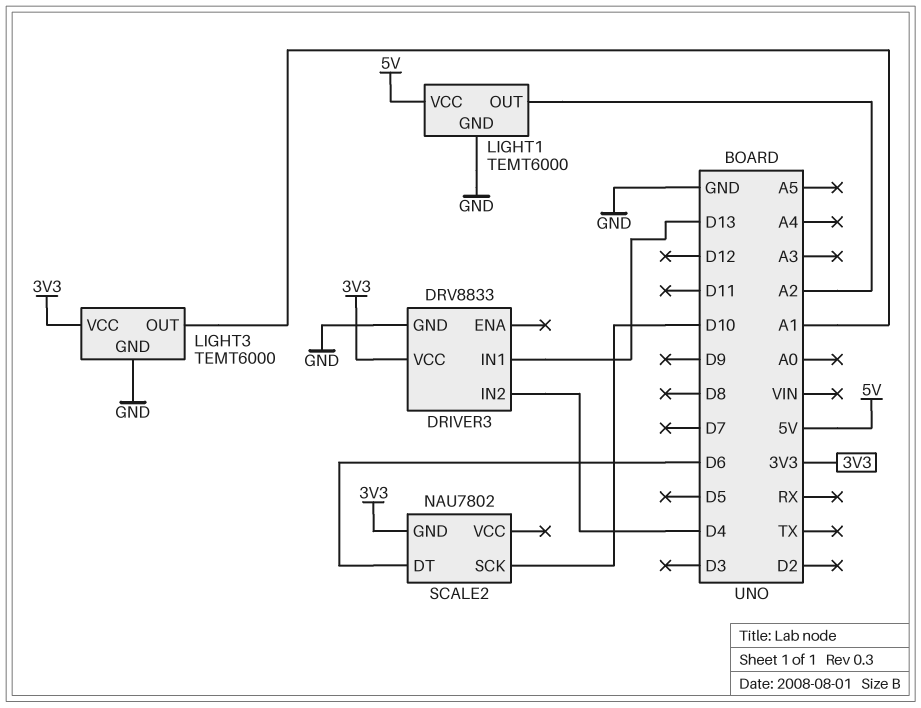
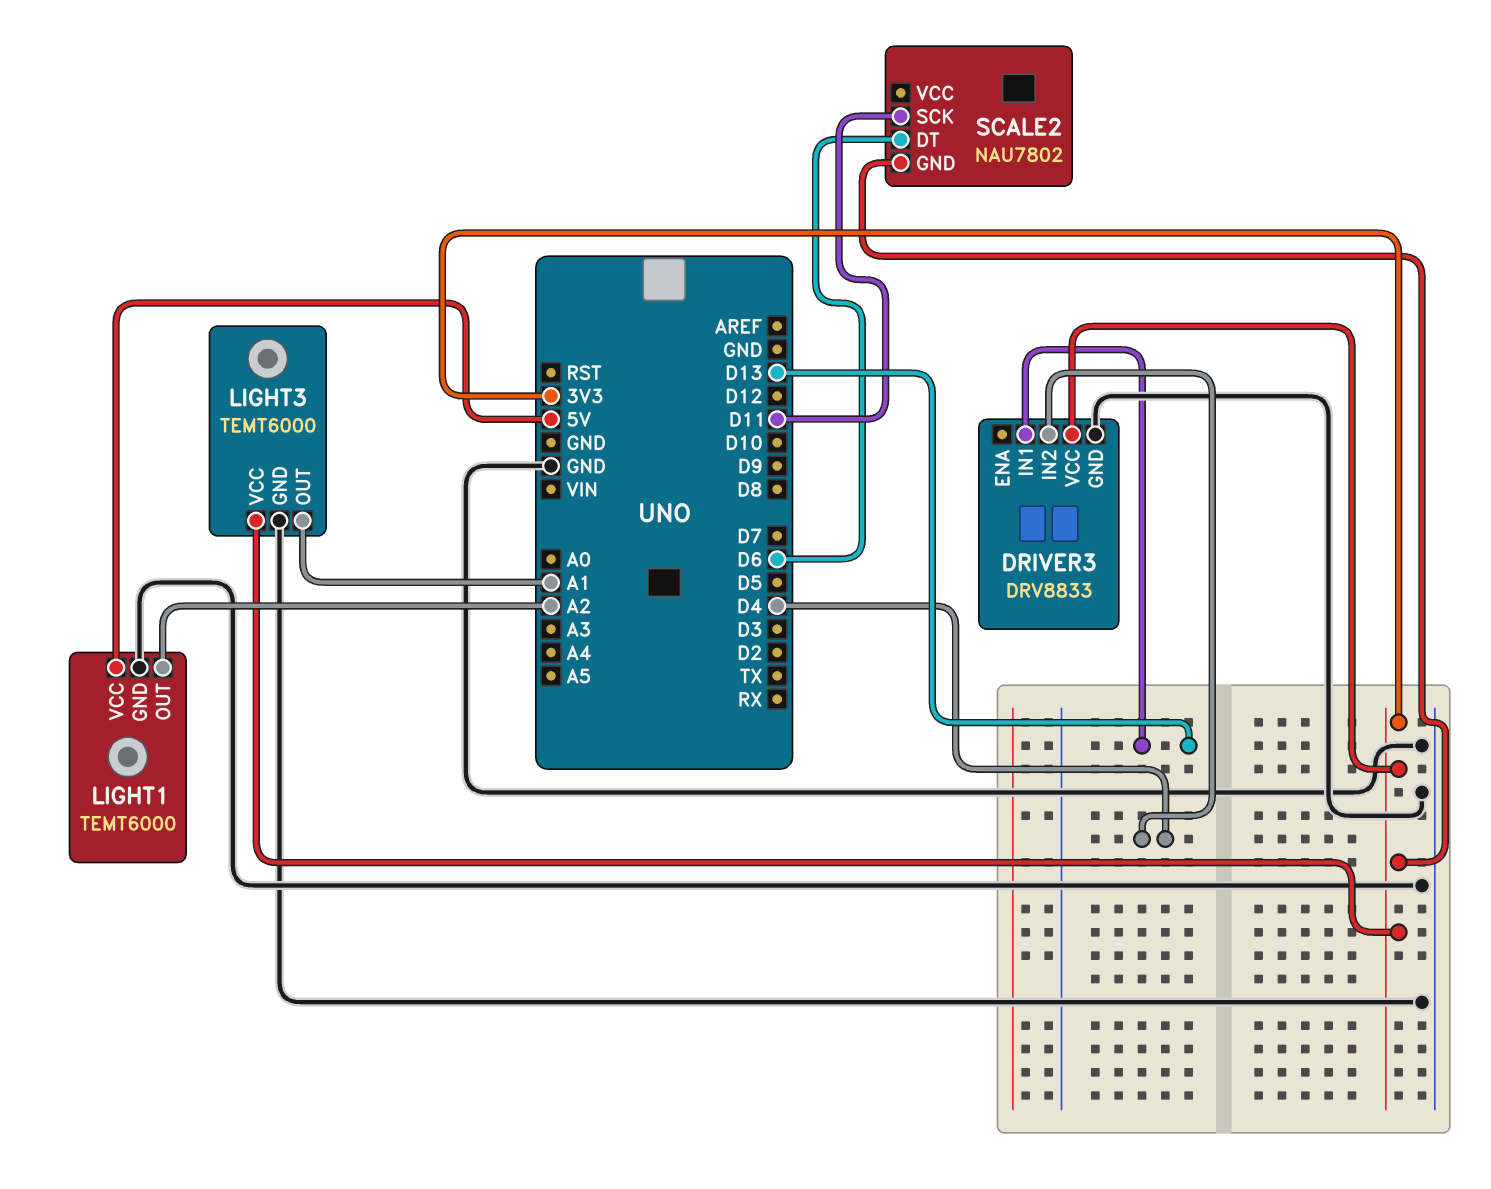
SCALE2 pin SCK: D10 -> D11

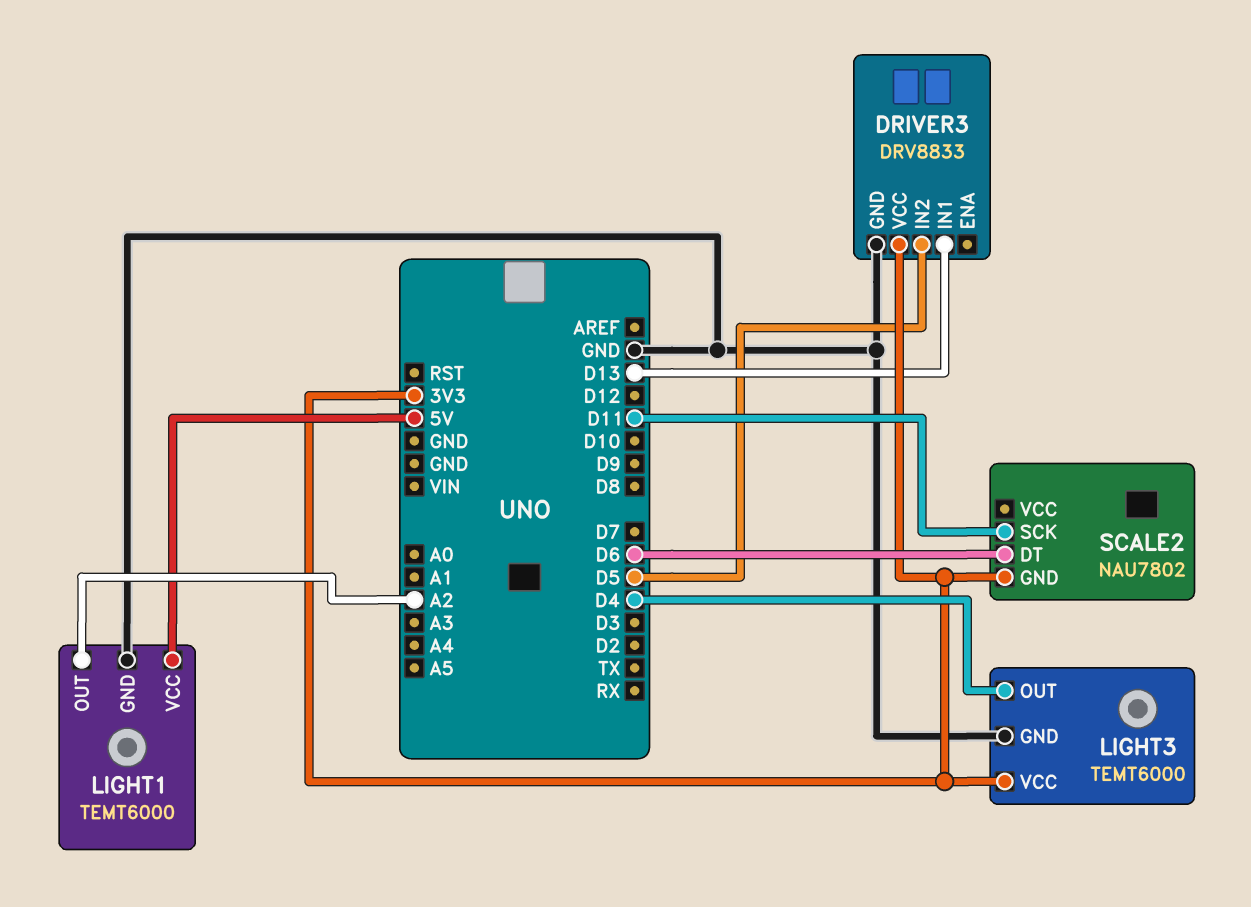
DRIVER3 pin IN2: D4 -> D5
LIGHT3 pin OUT: A1 -> D4

